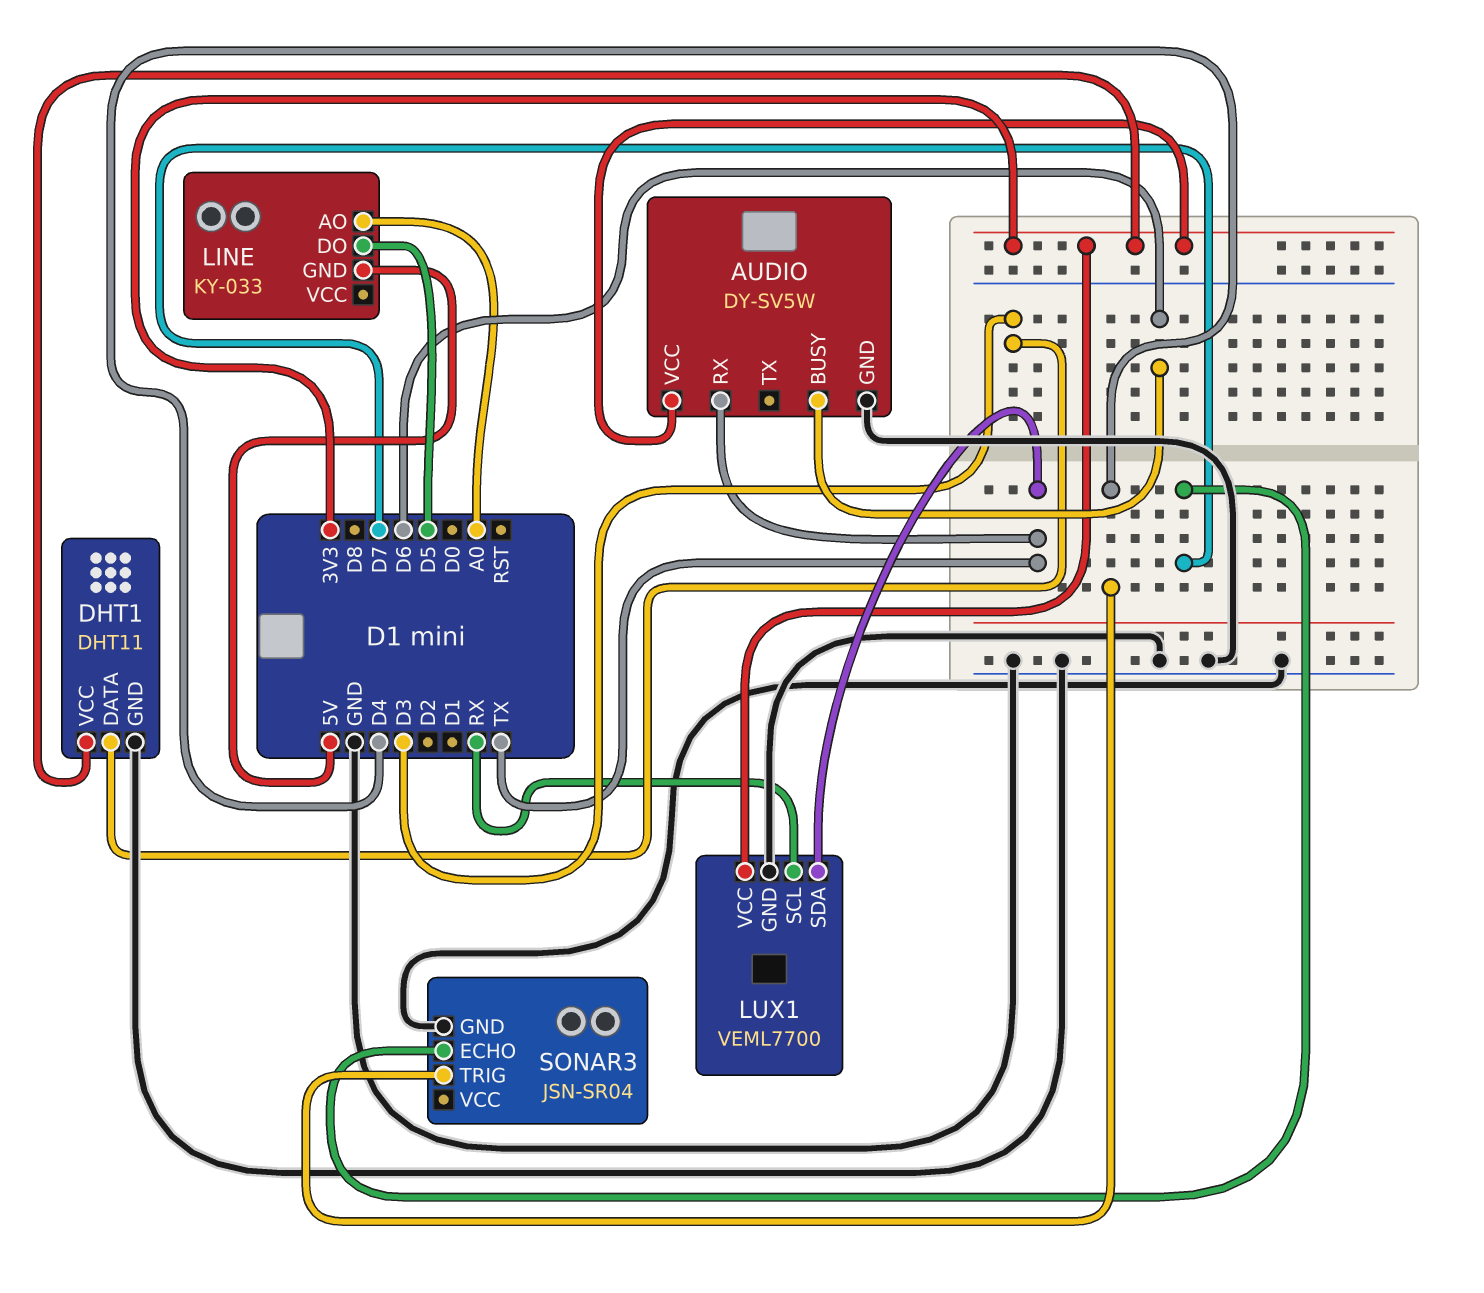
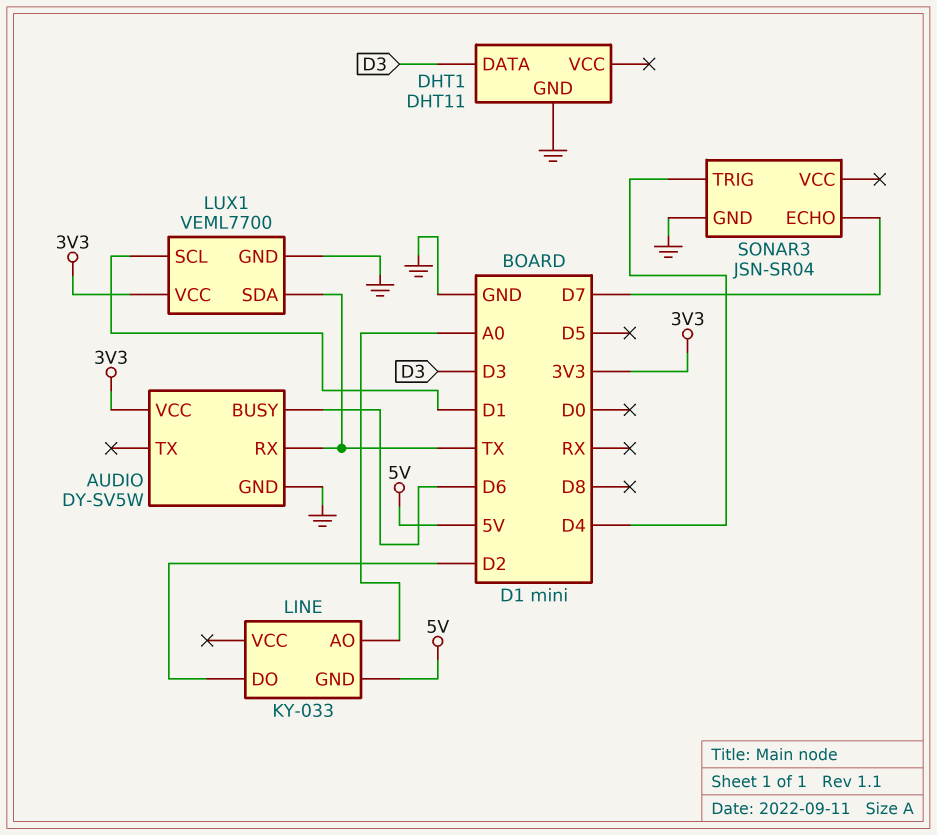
DHT1 pin VCC: 3V3 -> none
LINE pin DO: D5 -> D2
LUX1 pin SCL: RX -> D1

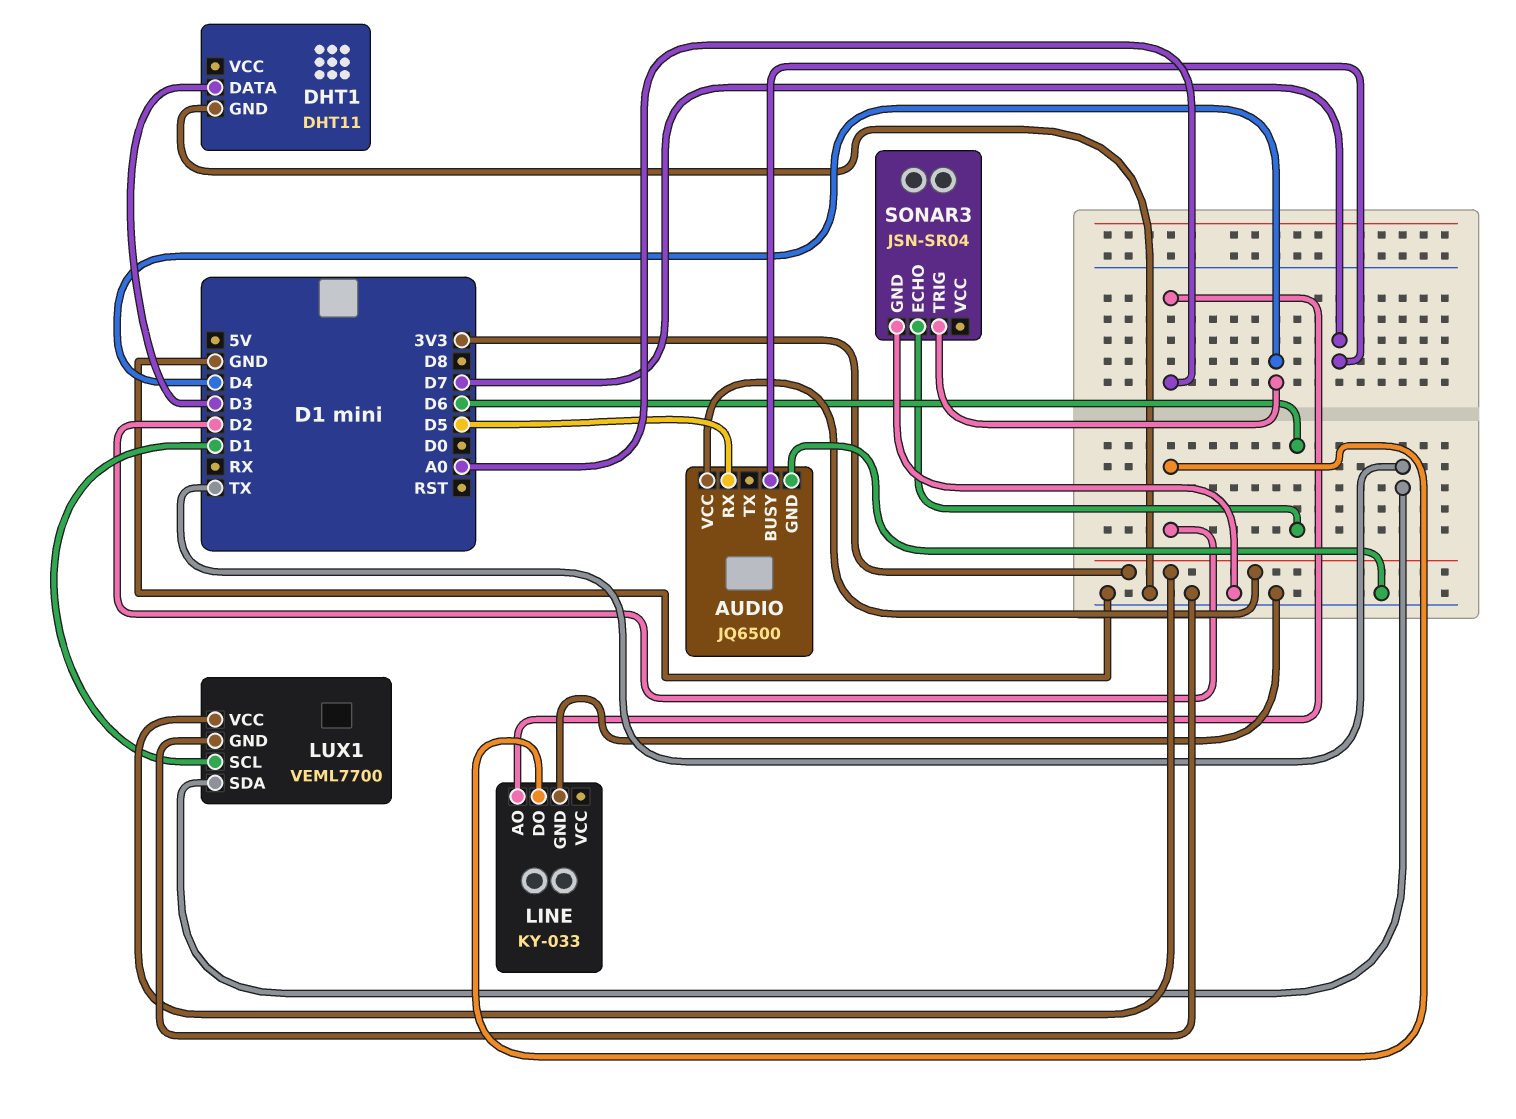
AUDIO: DY-SV5W -> JQ6500
AUDIO pin BUSY: D6 -> D7
AUDIO pin RX: TX -> D5
LINE pin GND: 5V -> GND
SONAR3 pin ECHO: D7 -> D6

